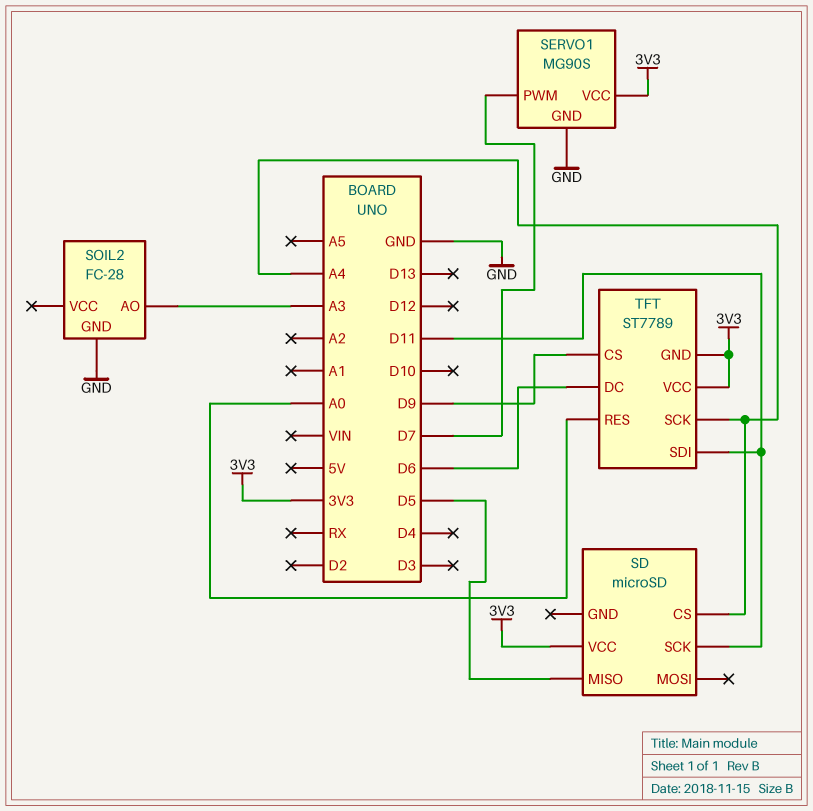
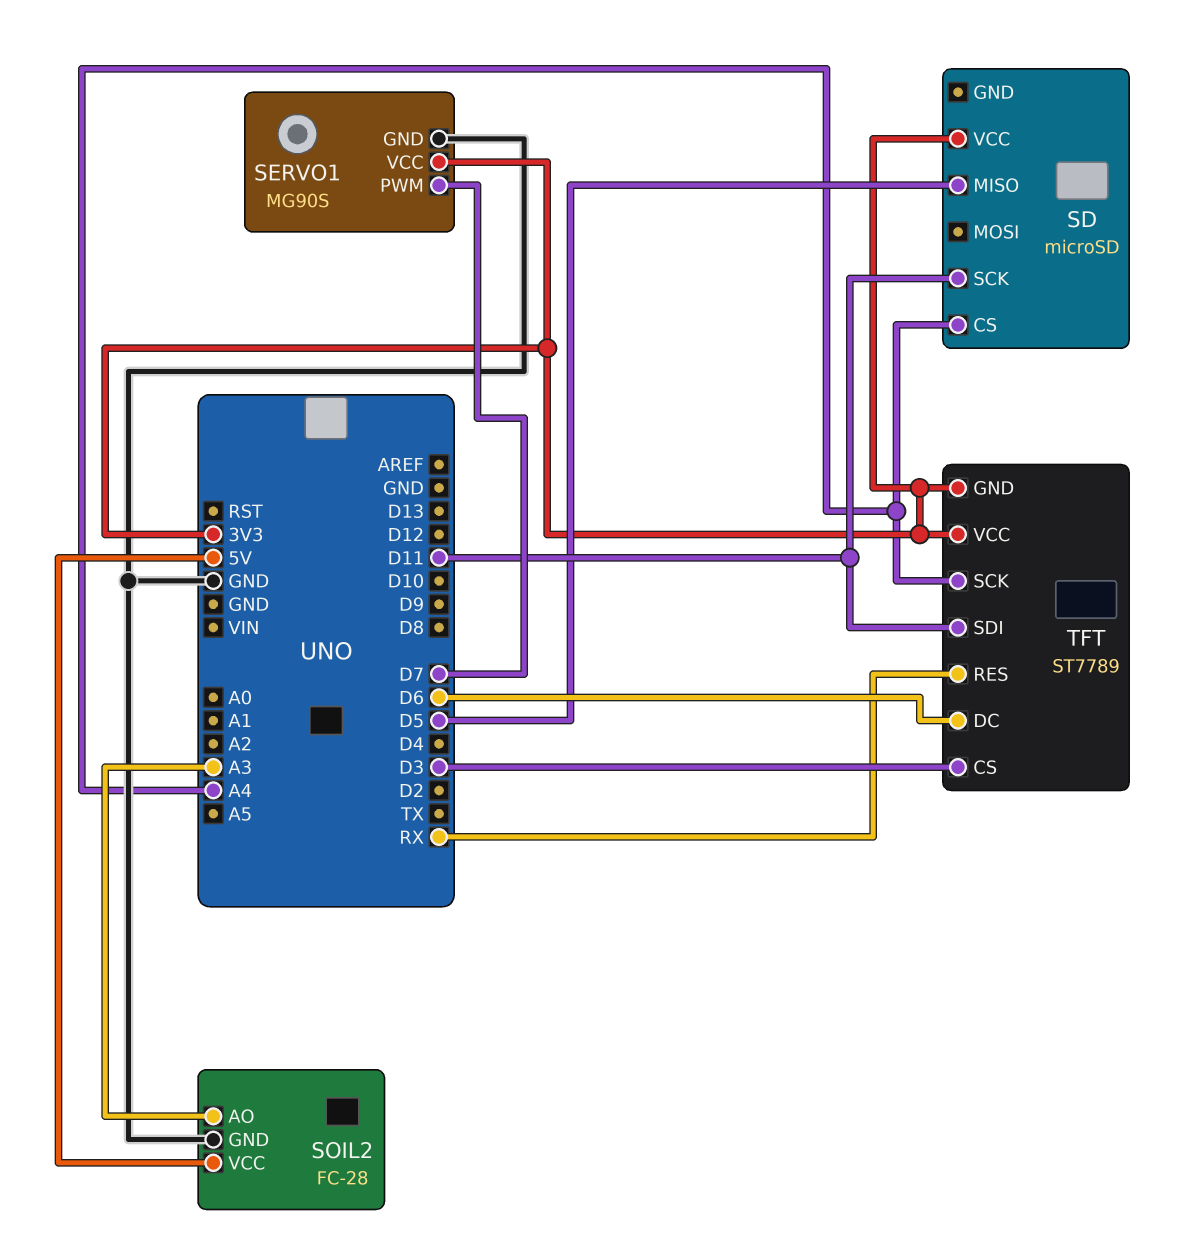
SOIL2 pin VCC: none -> 5V
TFT pin CS: D9 -> D3
TFT pin RES: A0 -> RX

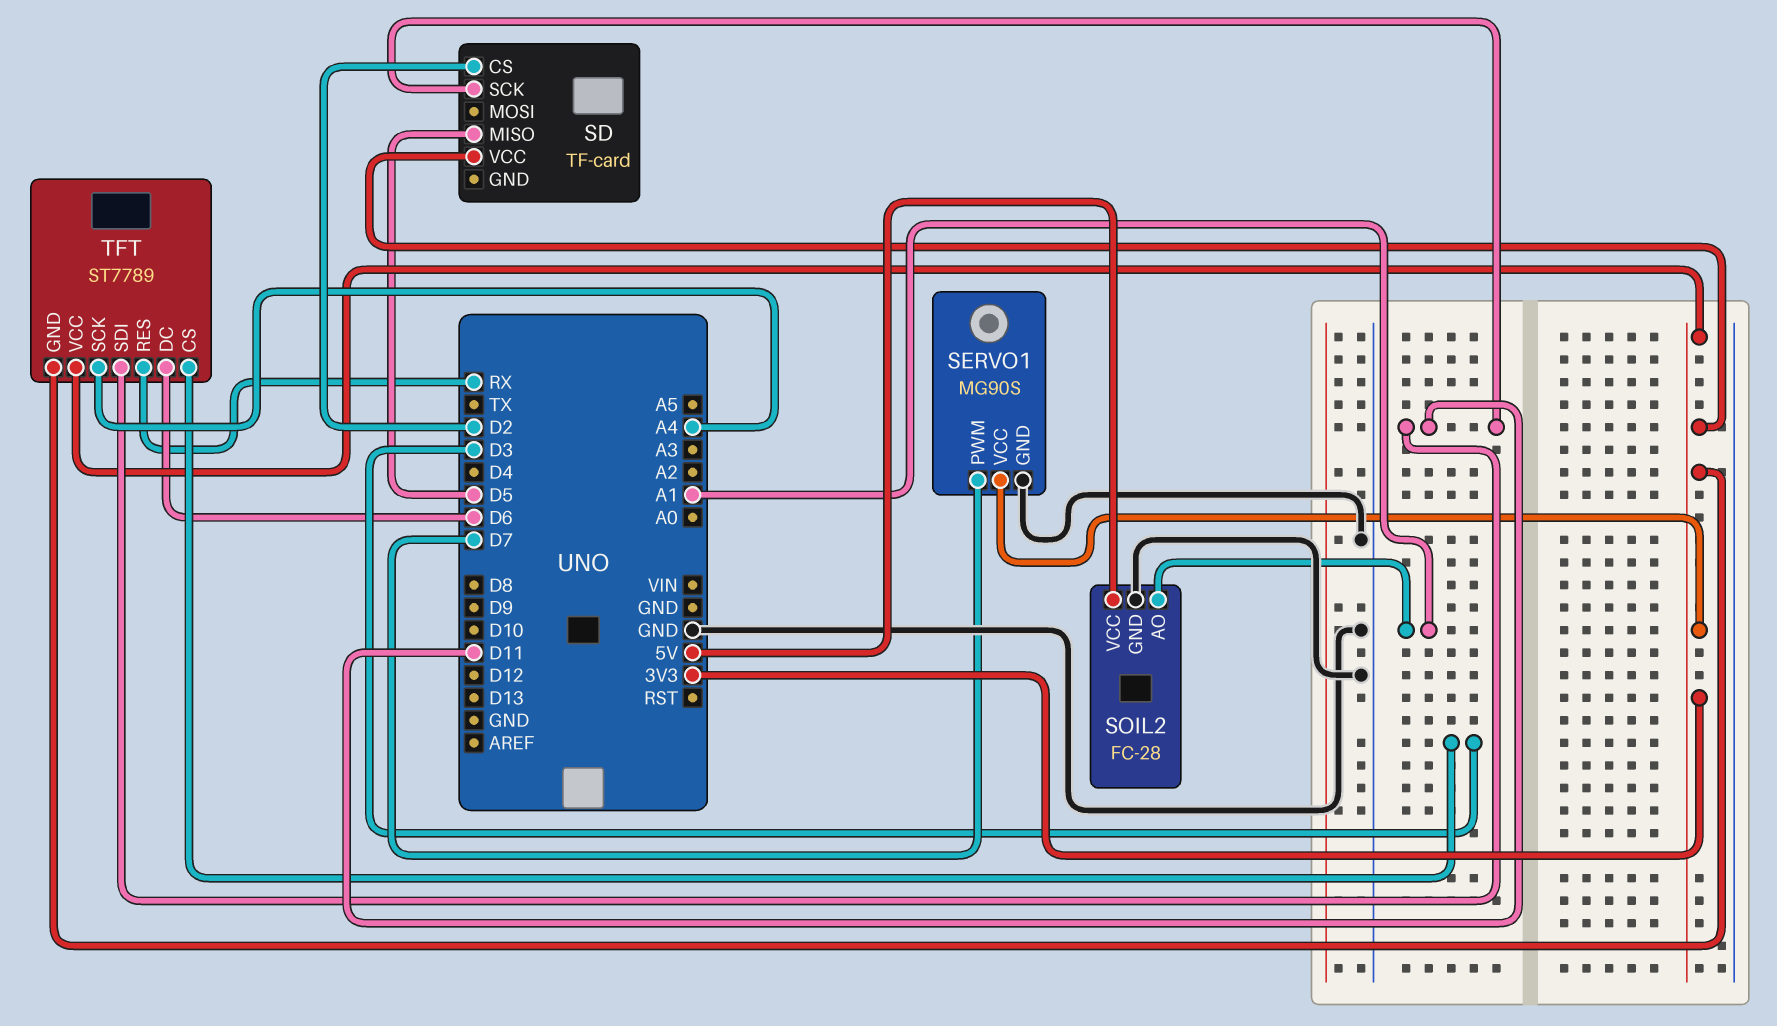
SD: microSD -> TF-card
SD pin CS: A4 -> D2
SOIL2 pin AO: A3 -> A1

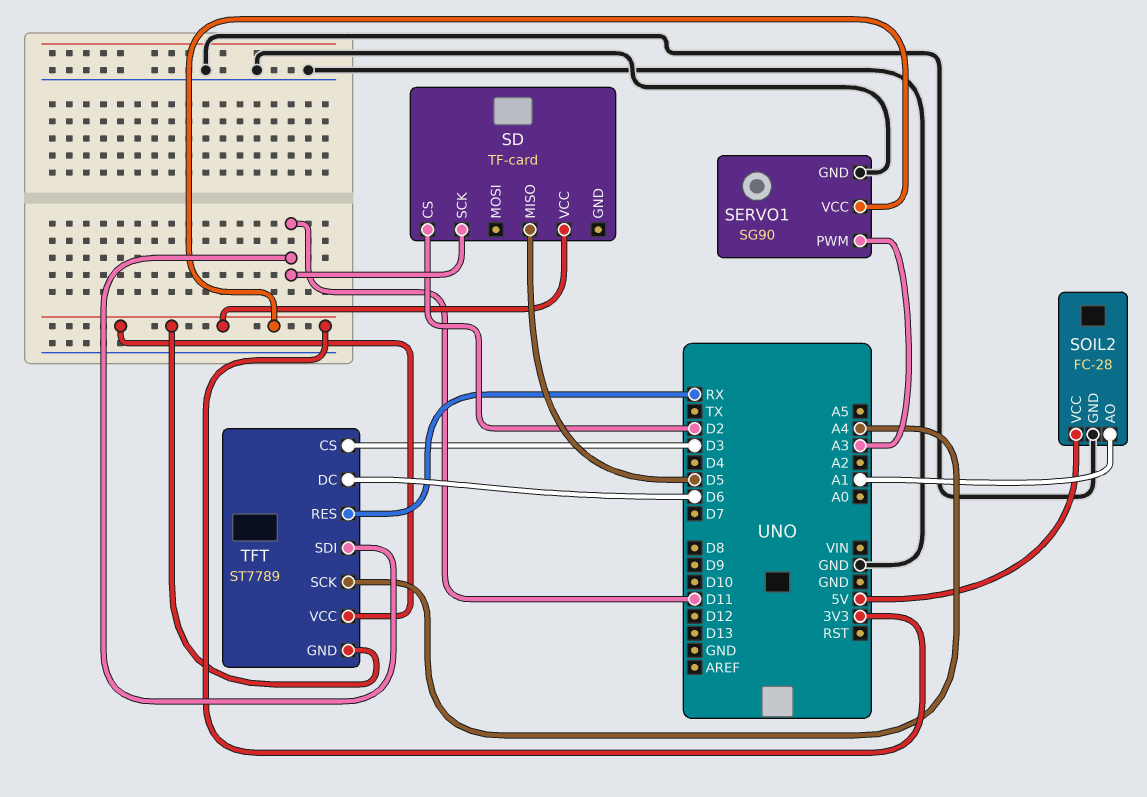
SERVO1: MG90S -> SG90
SERVO1 pin PWM: D7 -> A3

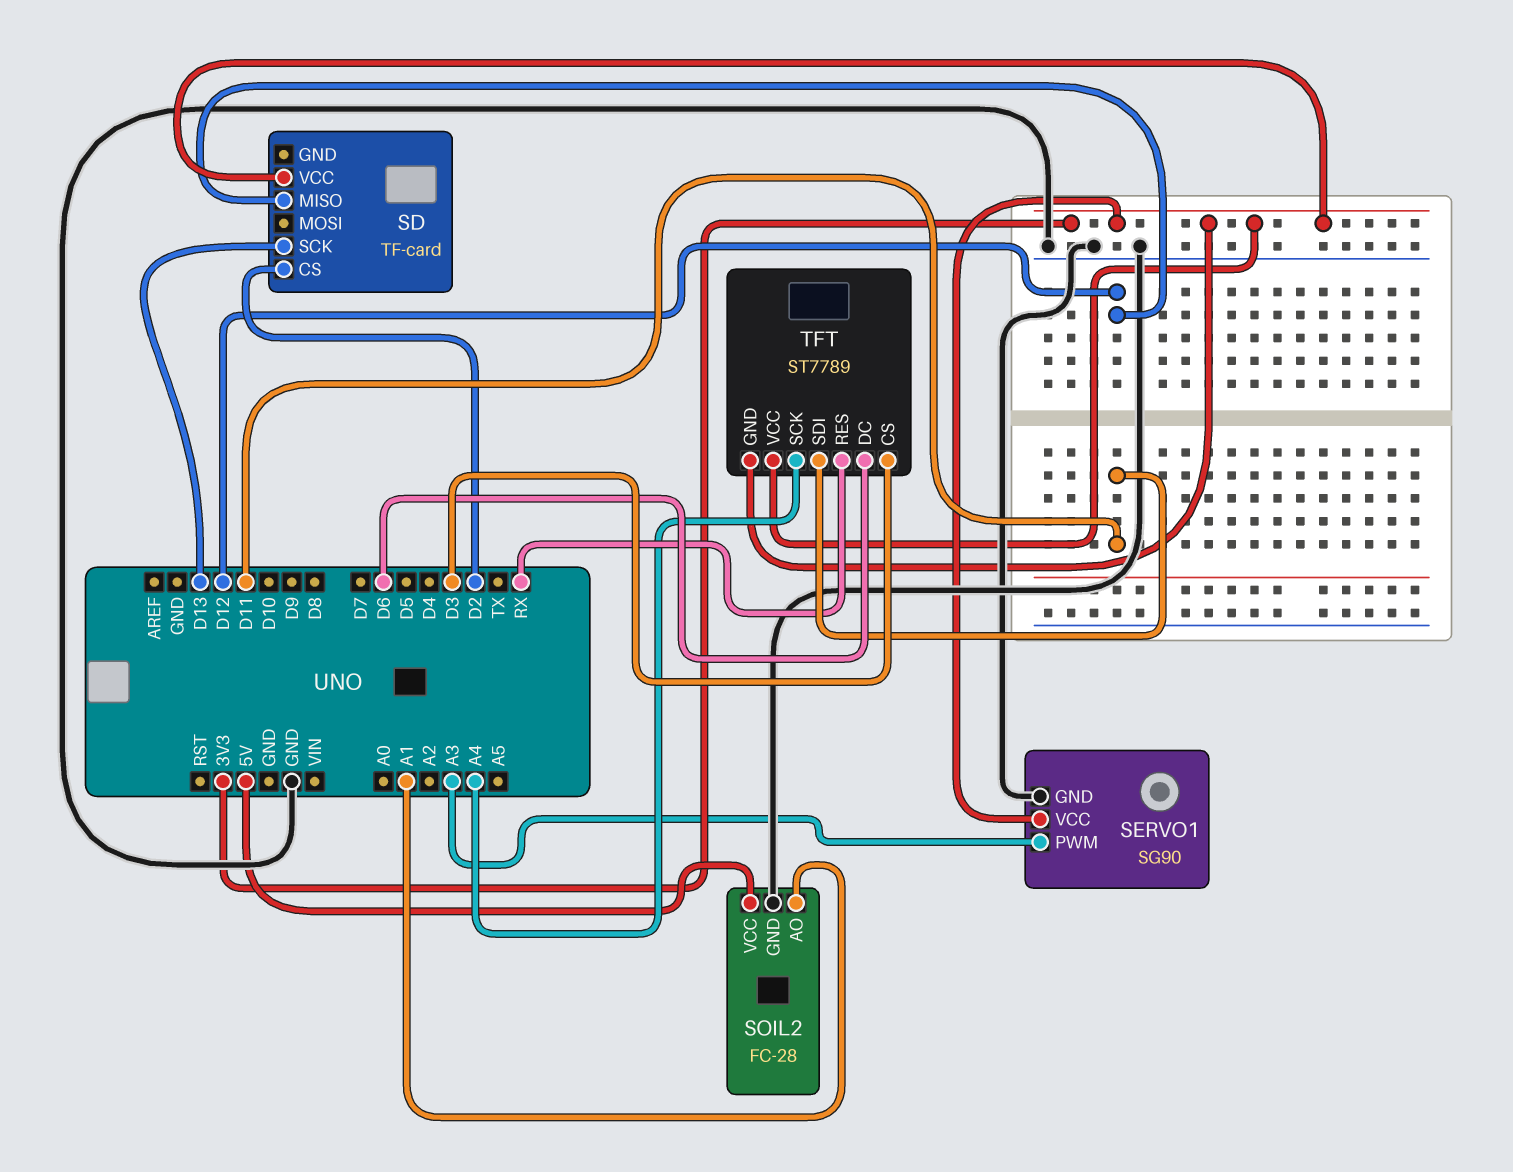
SD pin MISO: D5 -> D12
SD pin SCK: D11 -> D13

